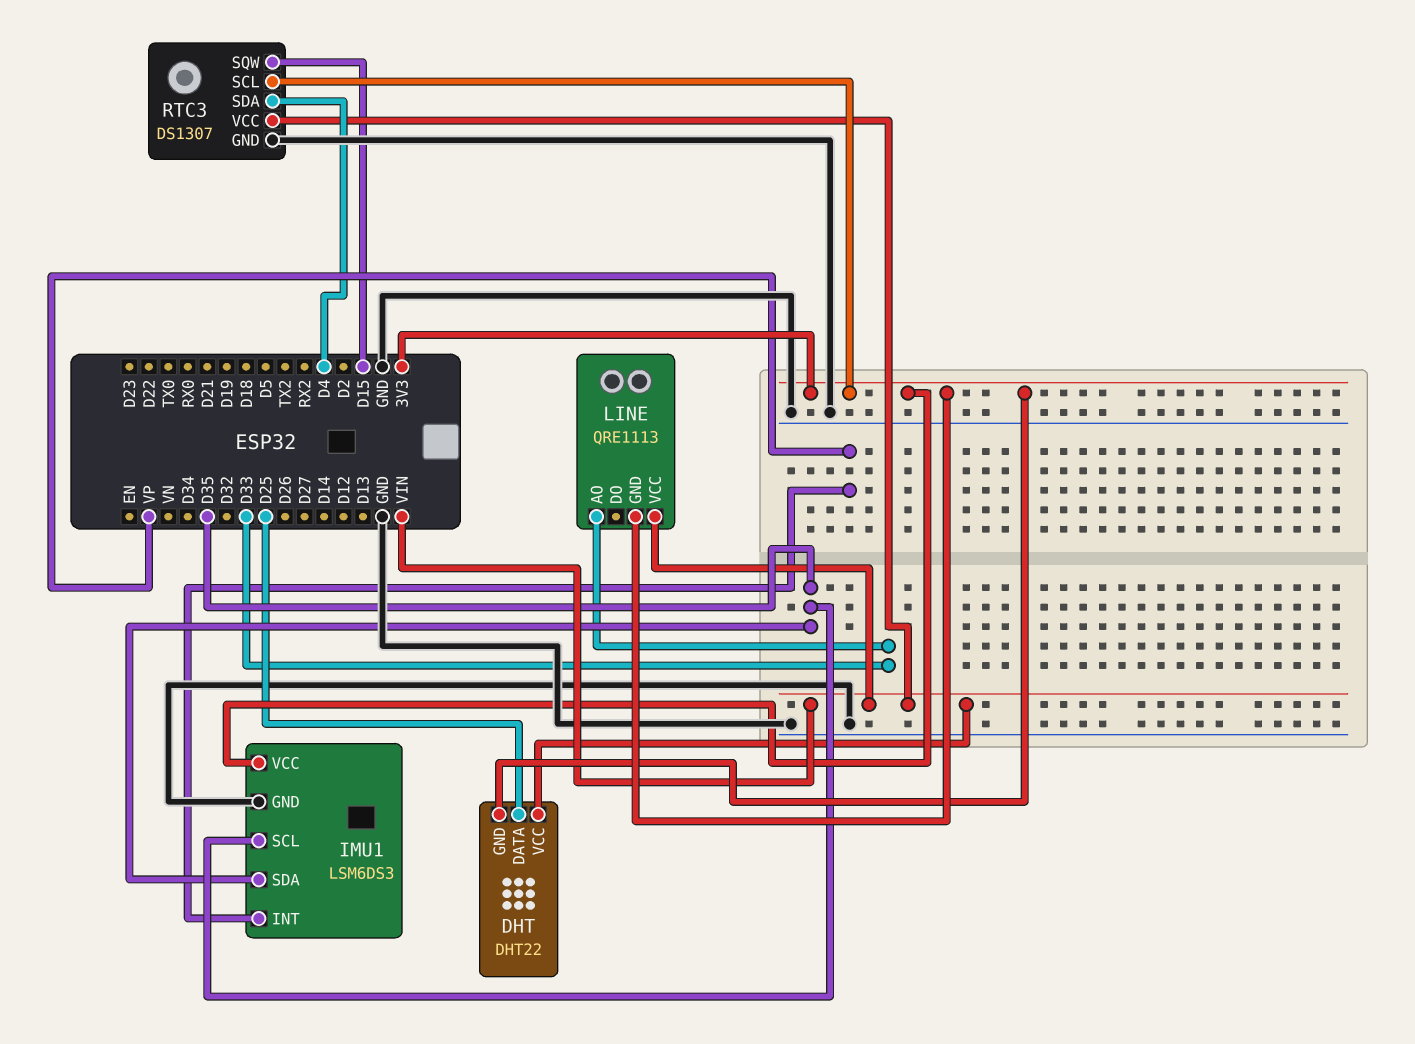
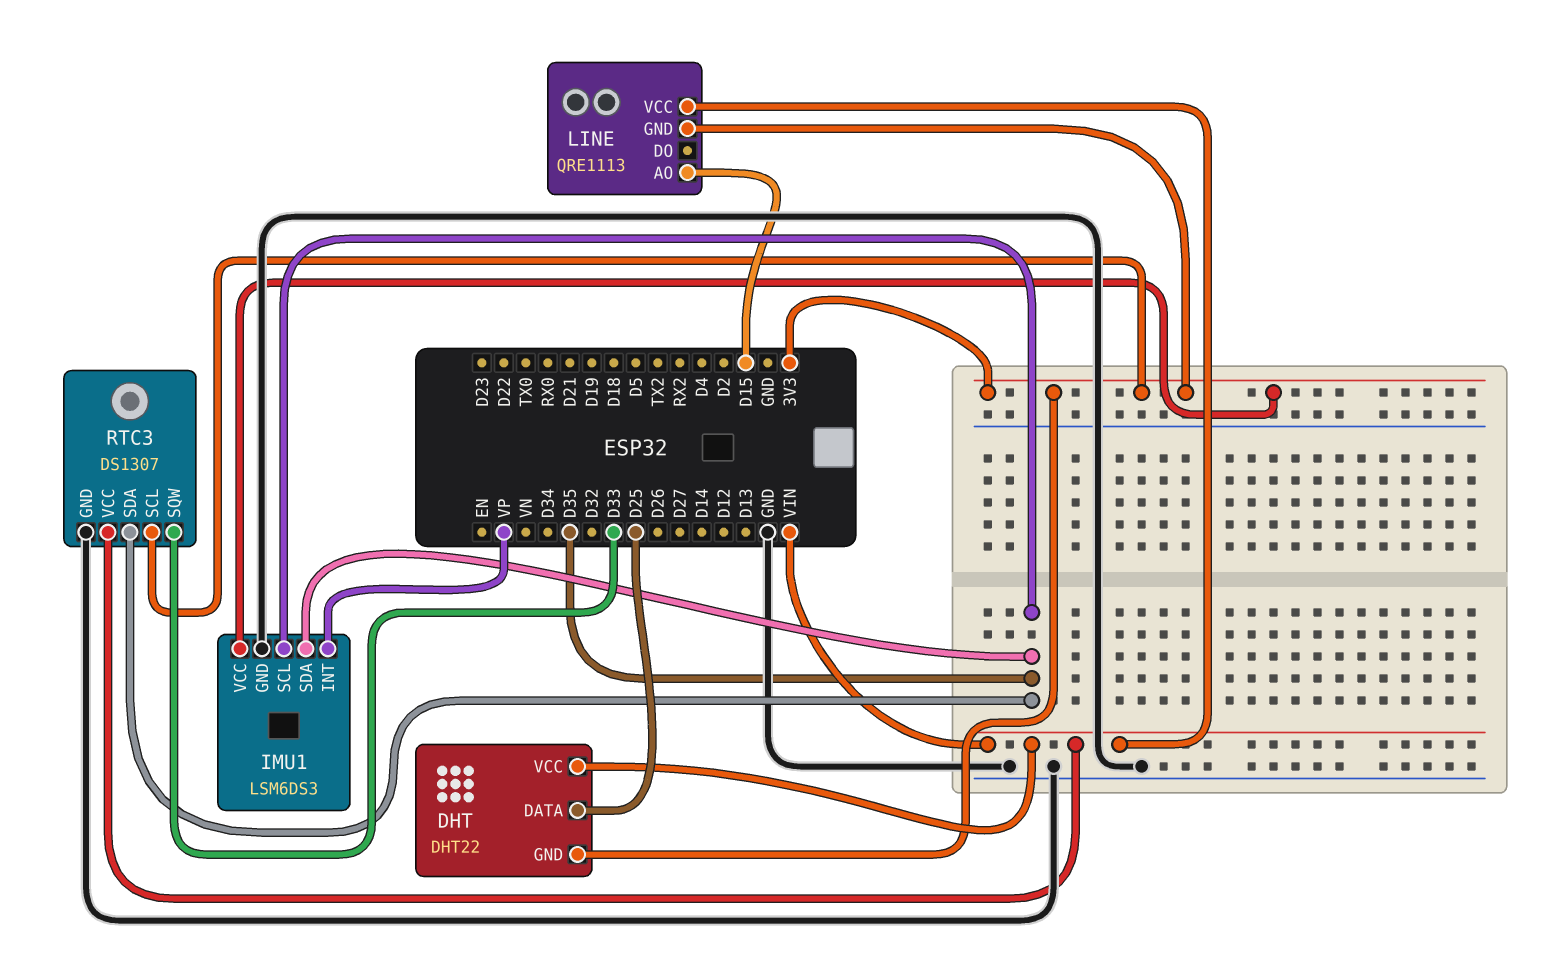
LINE pin AO: D33 -> D15
RTC3 pin SDA: D4 -> D35
RTC3 pin SQW: D15 -> D33

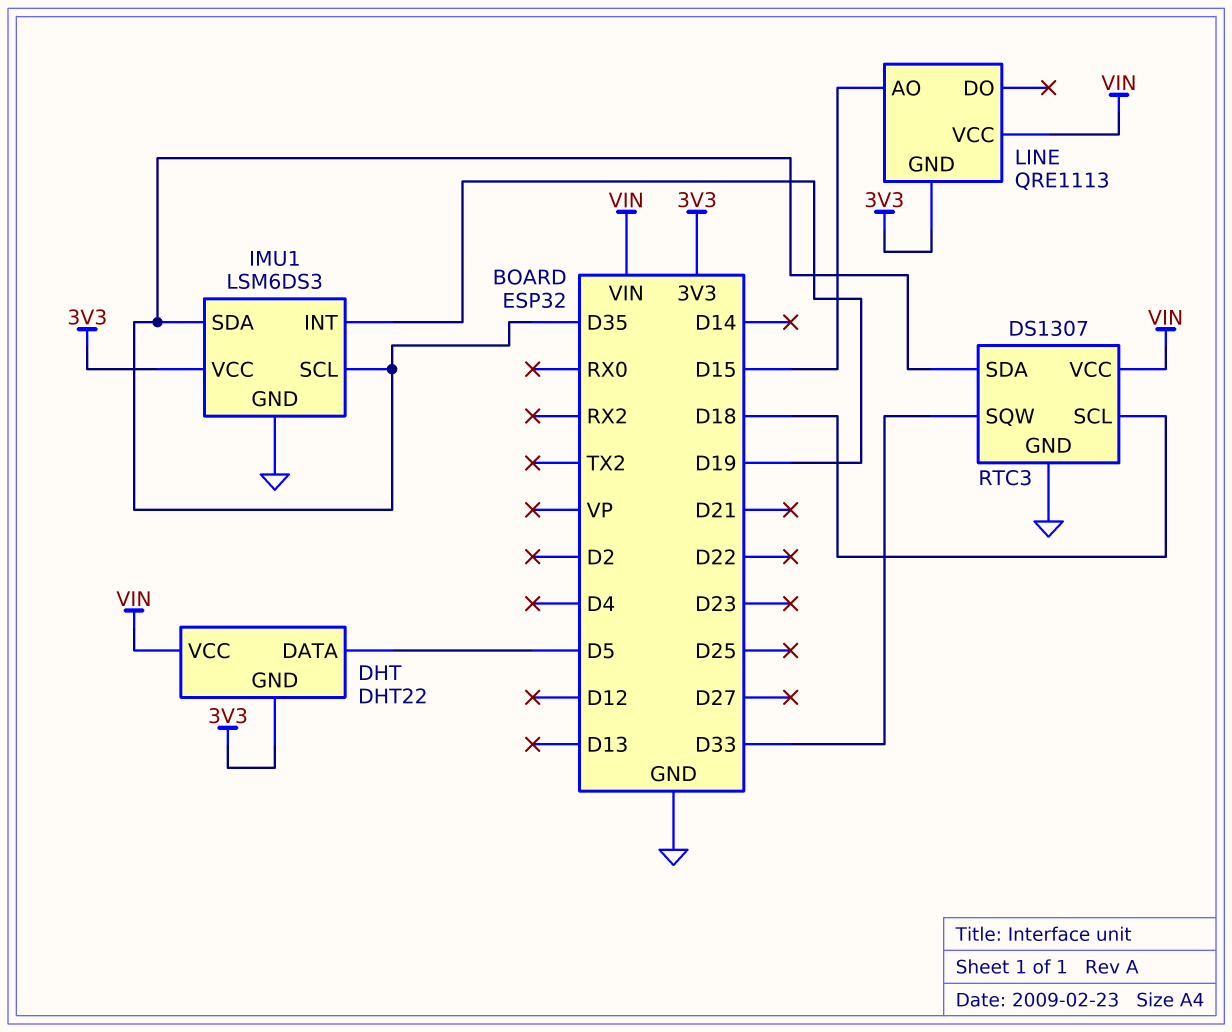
DHT pin DATA: D25 -> D5
IMU1 pin INT: VP -> D19
RTC3 pin SCL: 3V3 -> D18

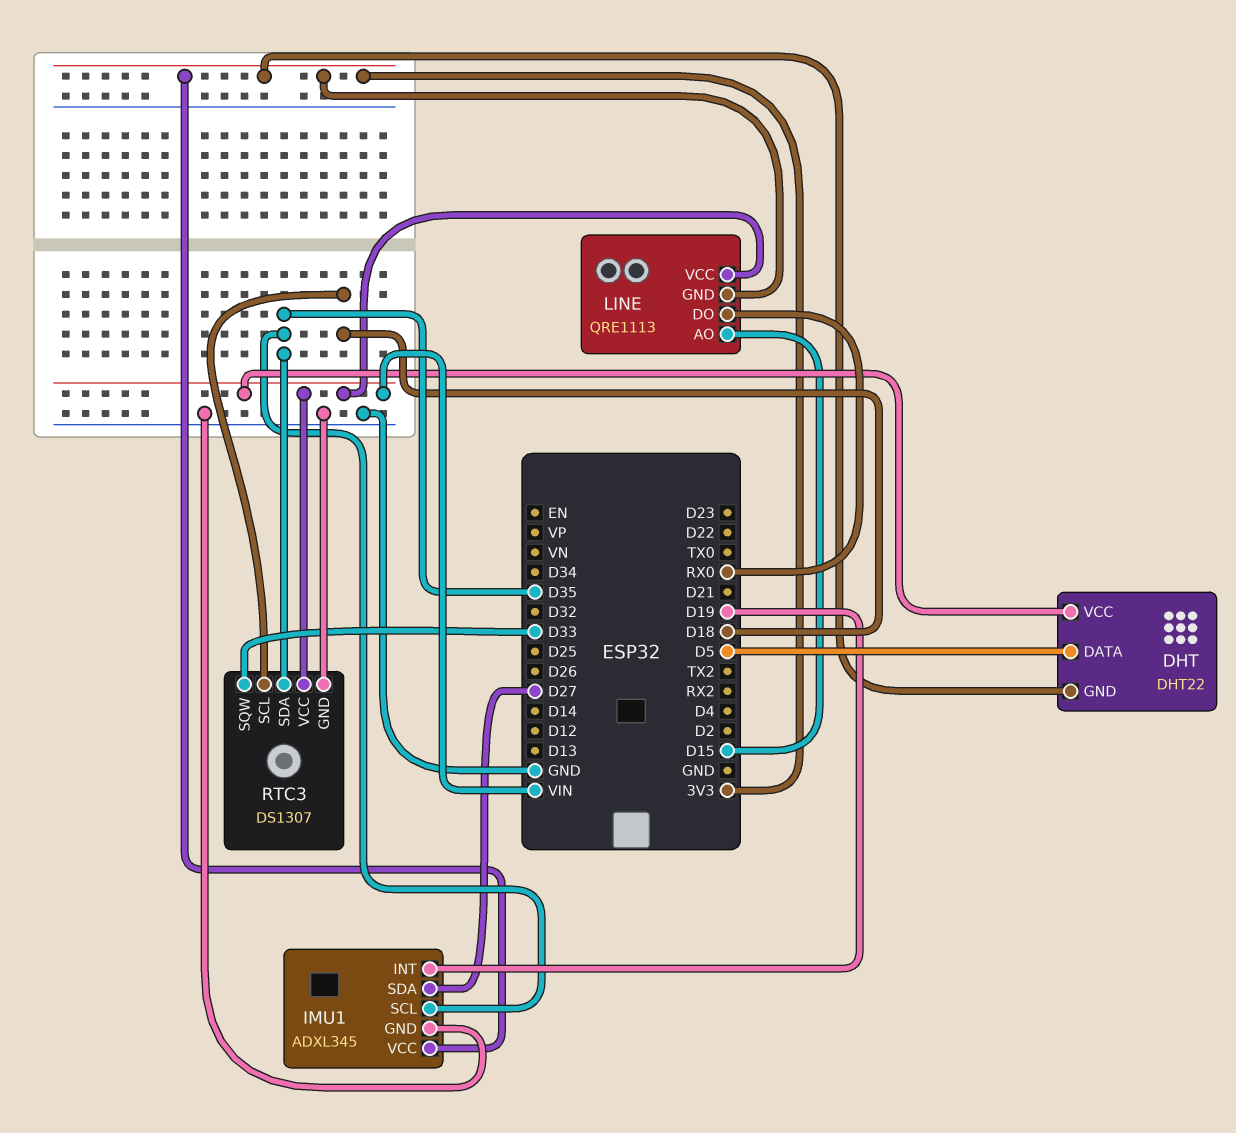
IMU1: LSM6DS3 -> ADXL345
IMU1 pin SDA: D35 -> D27
LINE pin DO: none -> RX0

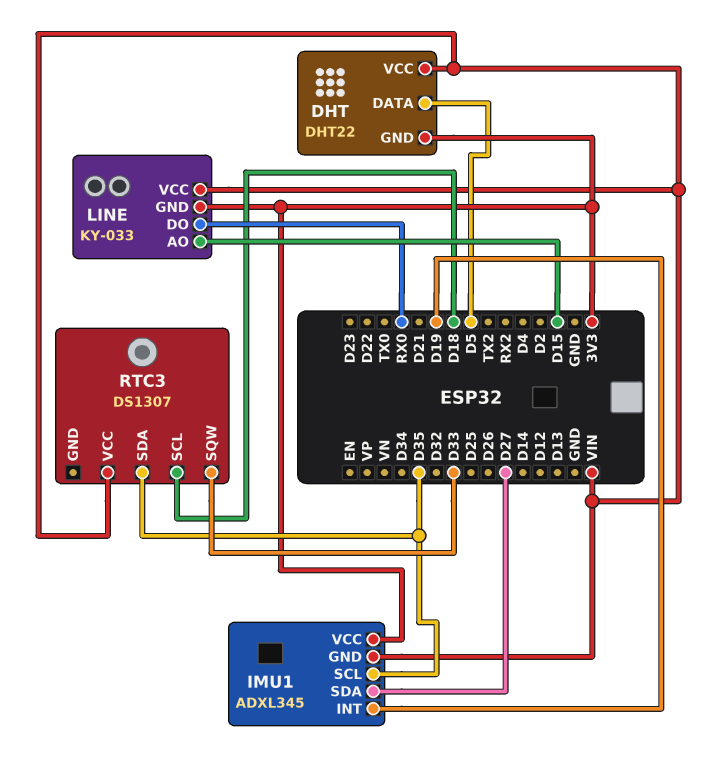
IMU1 pin GND: GND -> VIN
LINE: QRE1113 -> KY-033
RTC3 pin GND: GND -> none

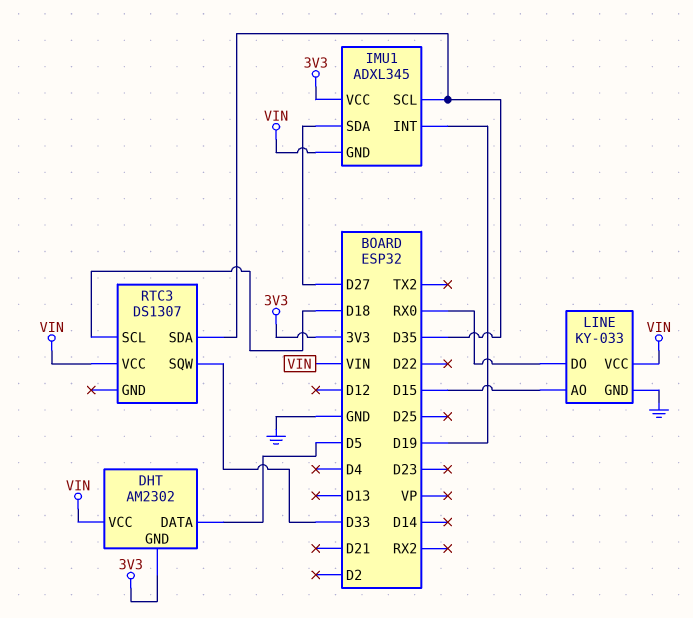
DHT: DHT22 -> AM2302
LINE pin GND: 3V3 -> GND

